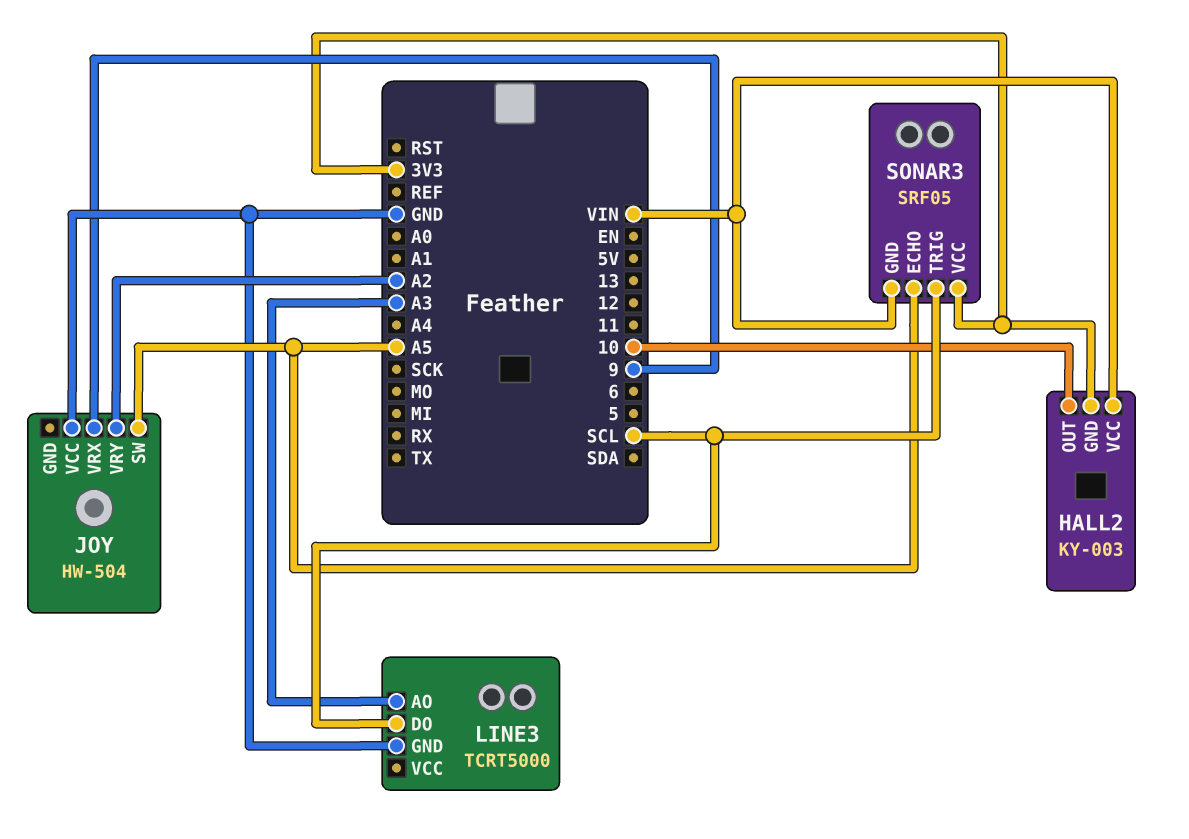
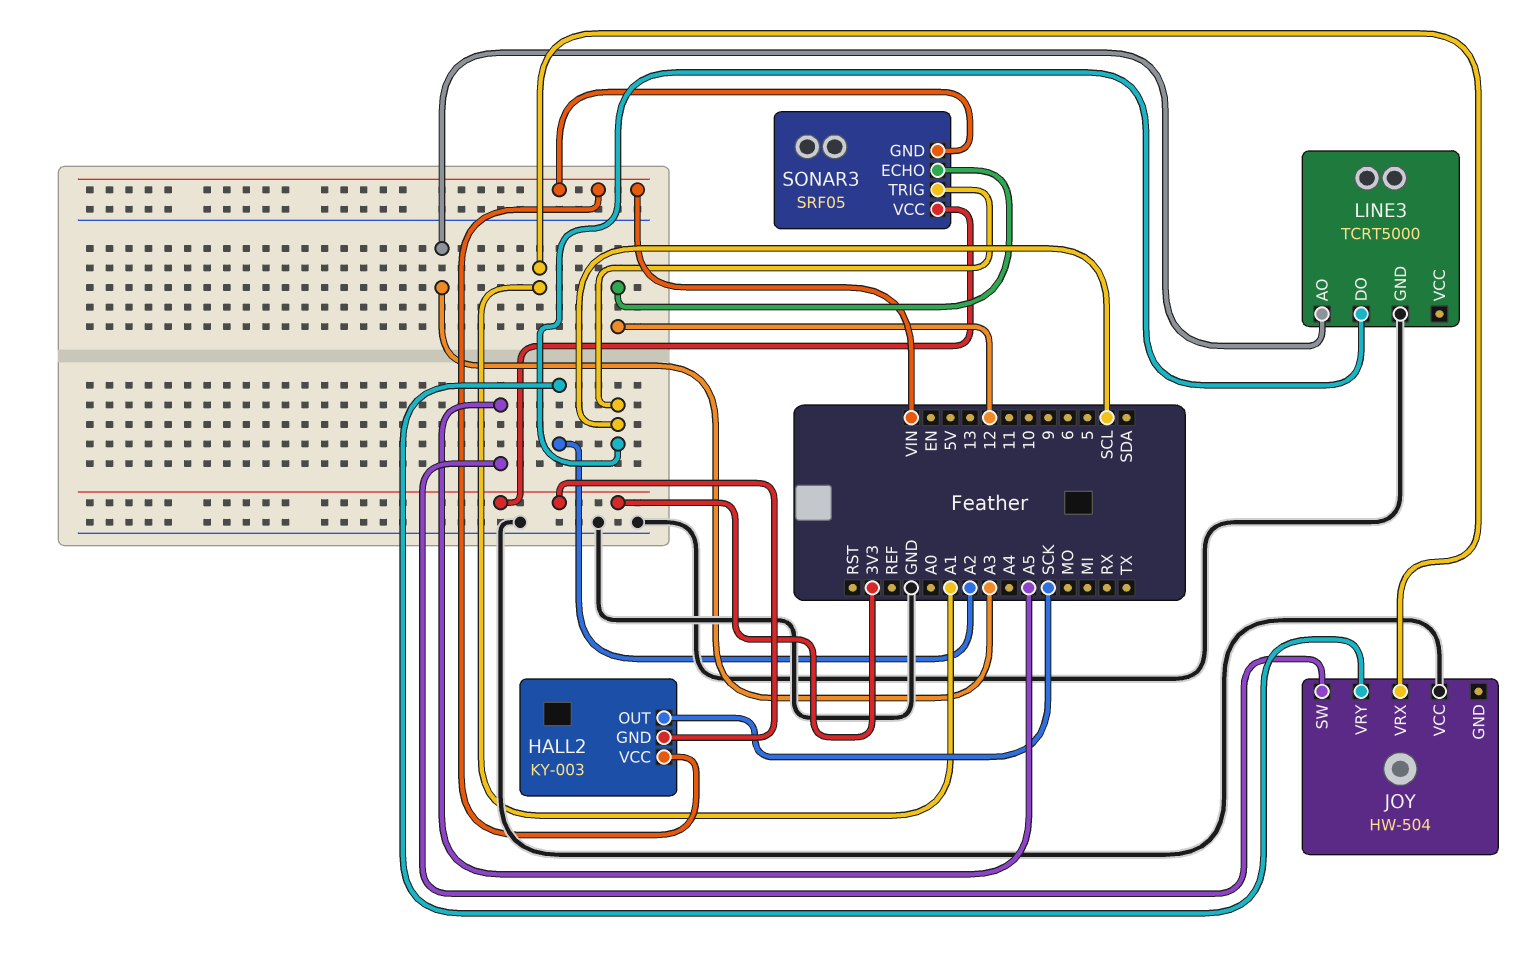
HALL2 pin OUT: 10 -> SCK
JOY pin VRX: 9 -> A1
SONAR3 pin ECHO: A5 -> 12

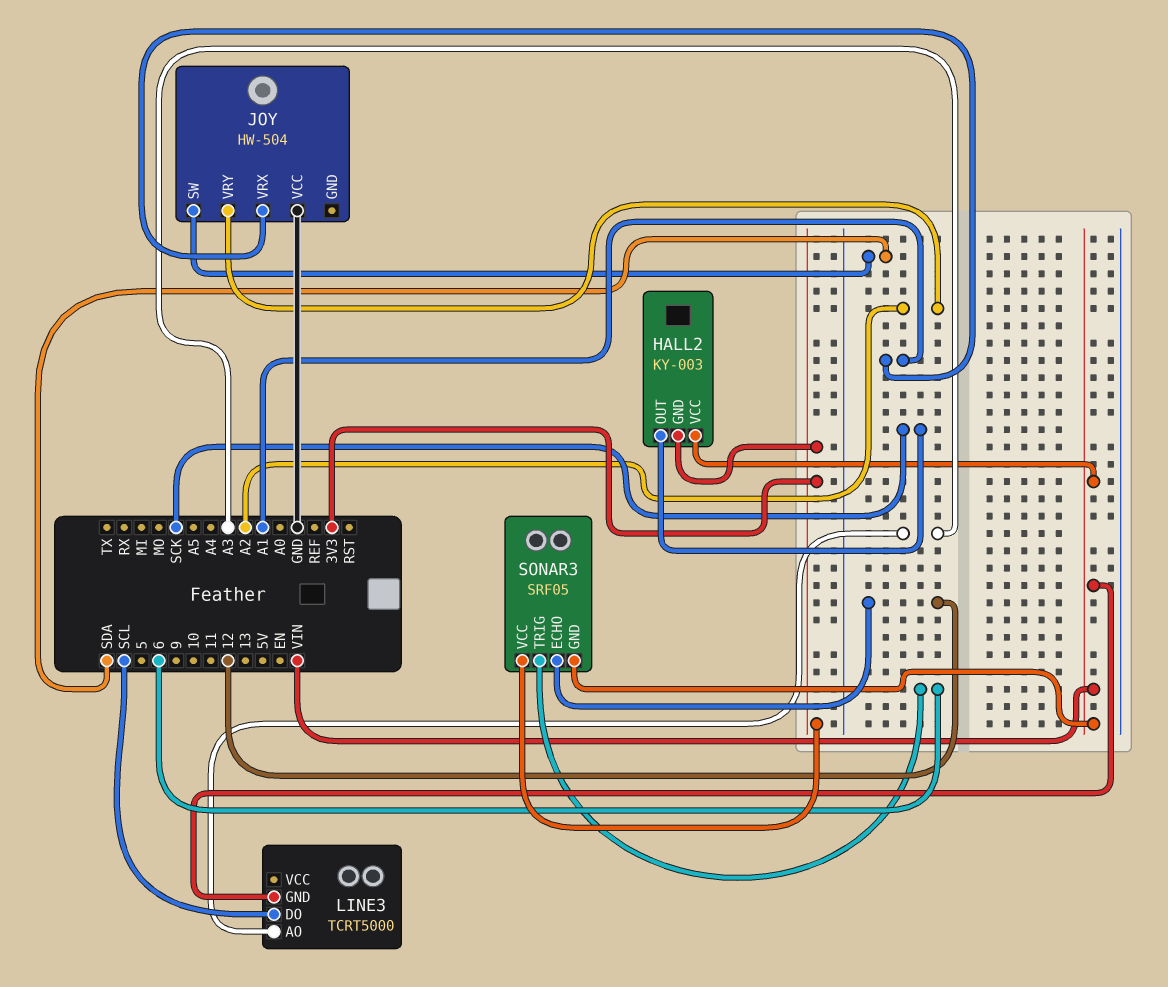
JOY pin SW: A5 -> SDA
LINE3 pin GND: GND -> VIN
SONAR3 pin TRIG: SCL -> 6

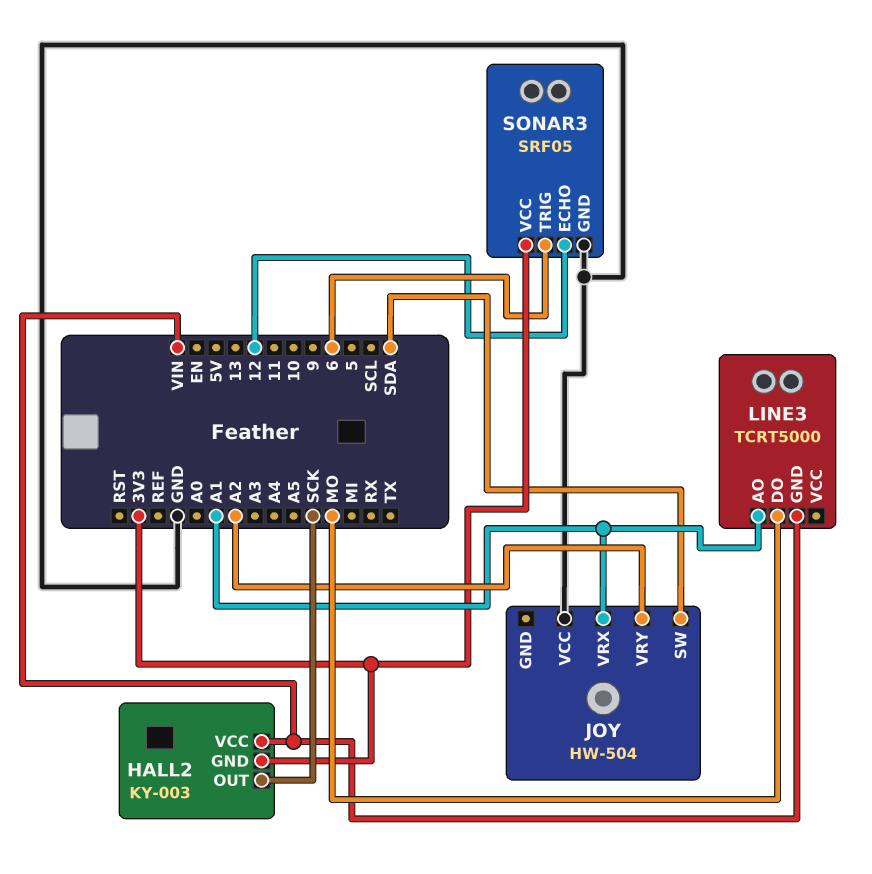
LINE3 pin AO: A3 -> A1
LINE3 pin DO: SCL -> MO
SONAR3 pin GND: VIN -> GND

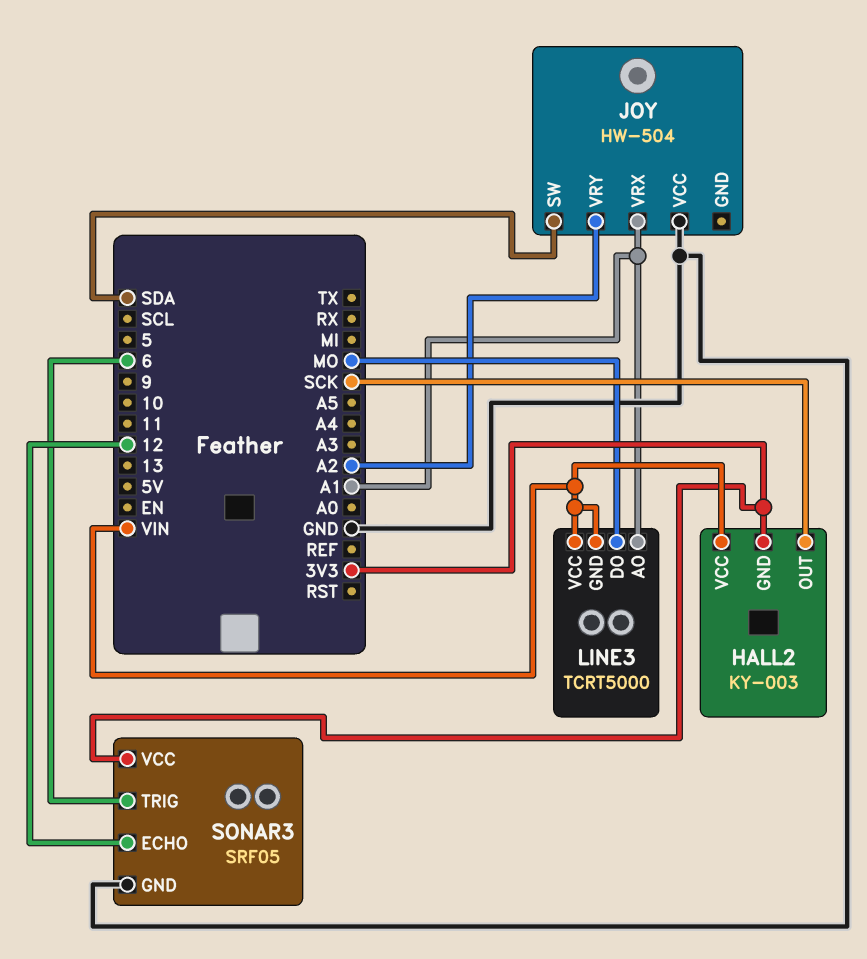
LINE3 pin VCC: none -> VIN

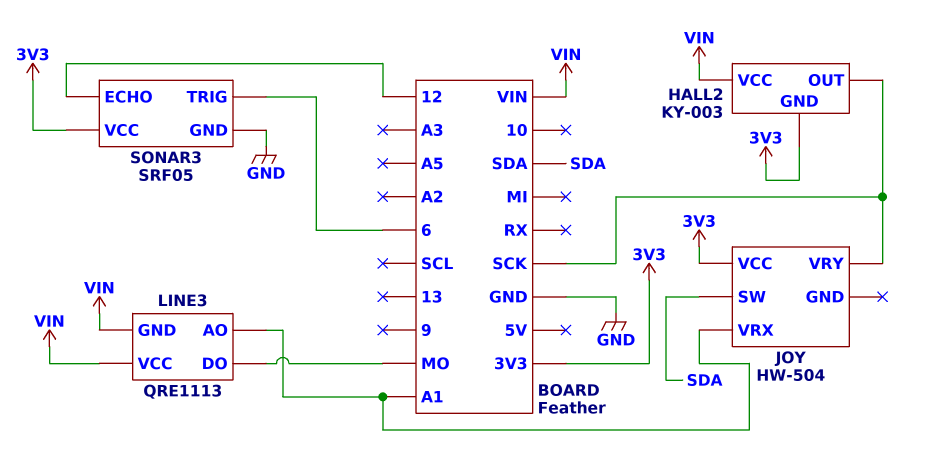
JOY pin VCC: GND -> 3V3
JOY pin VRY: A2 -> SCK
LINE3: TCRT5000 -> QRE1113

